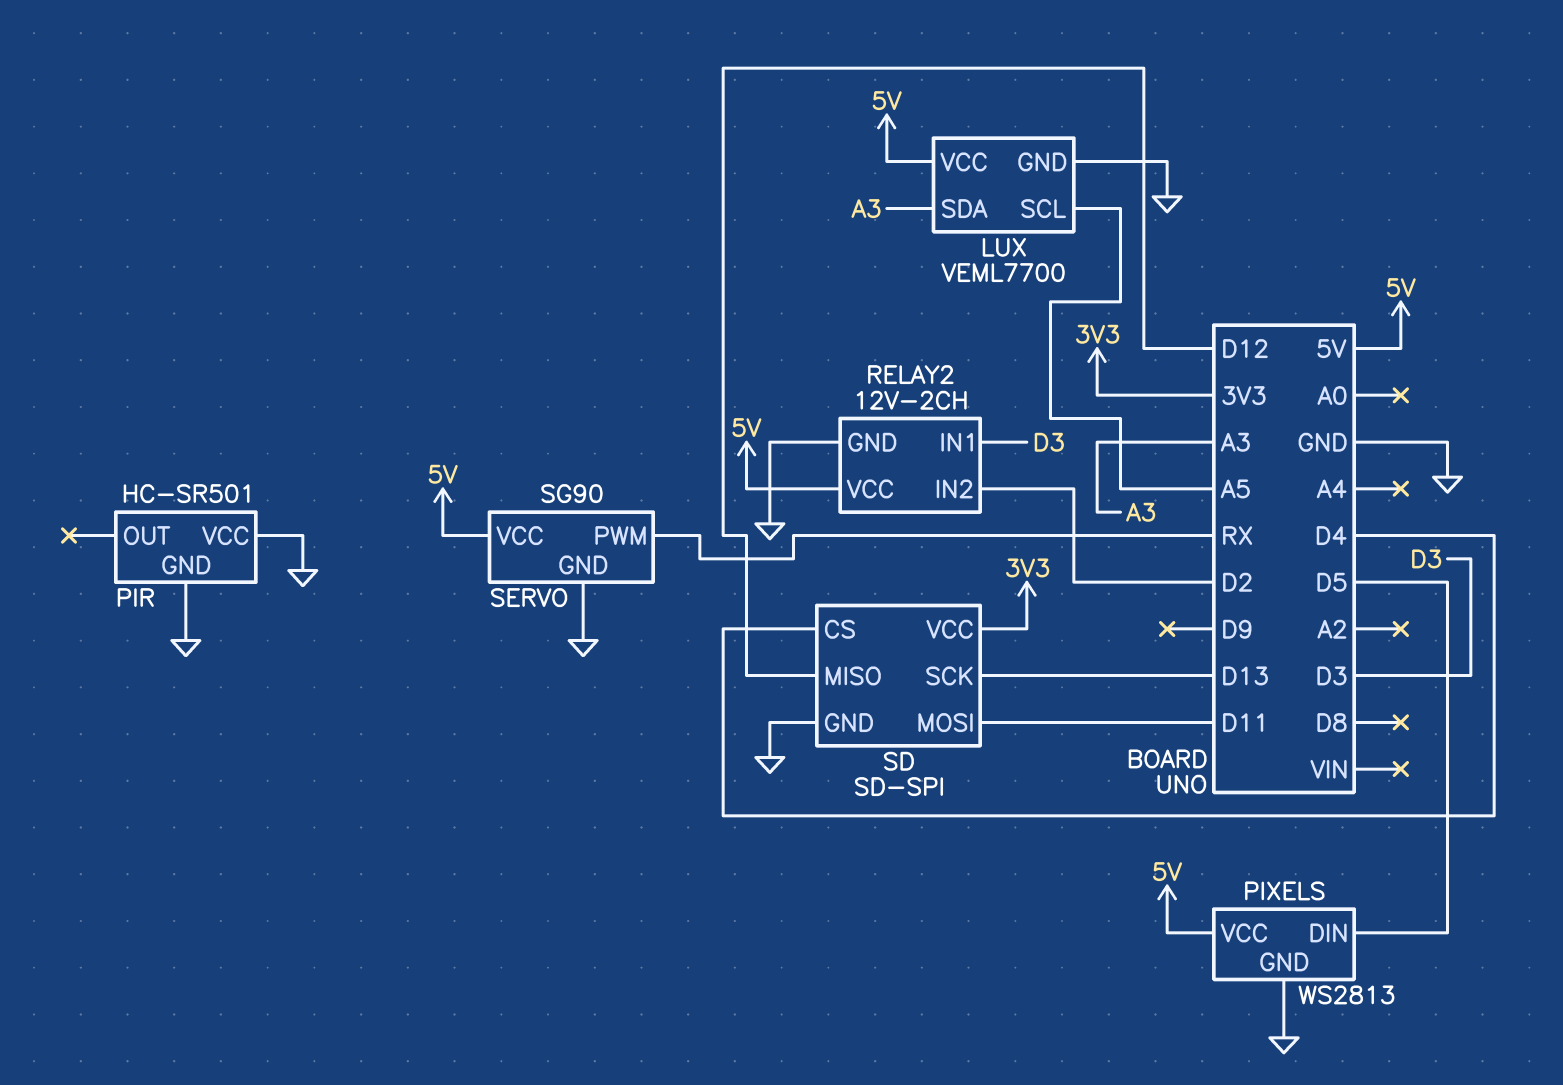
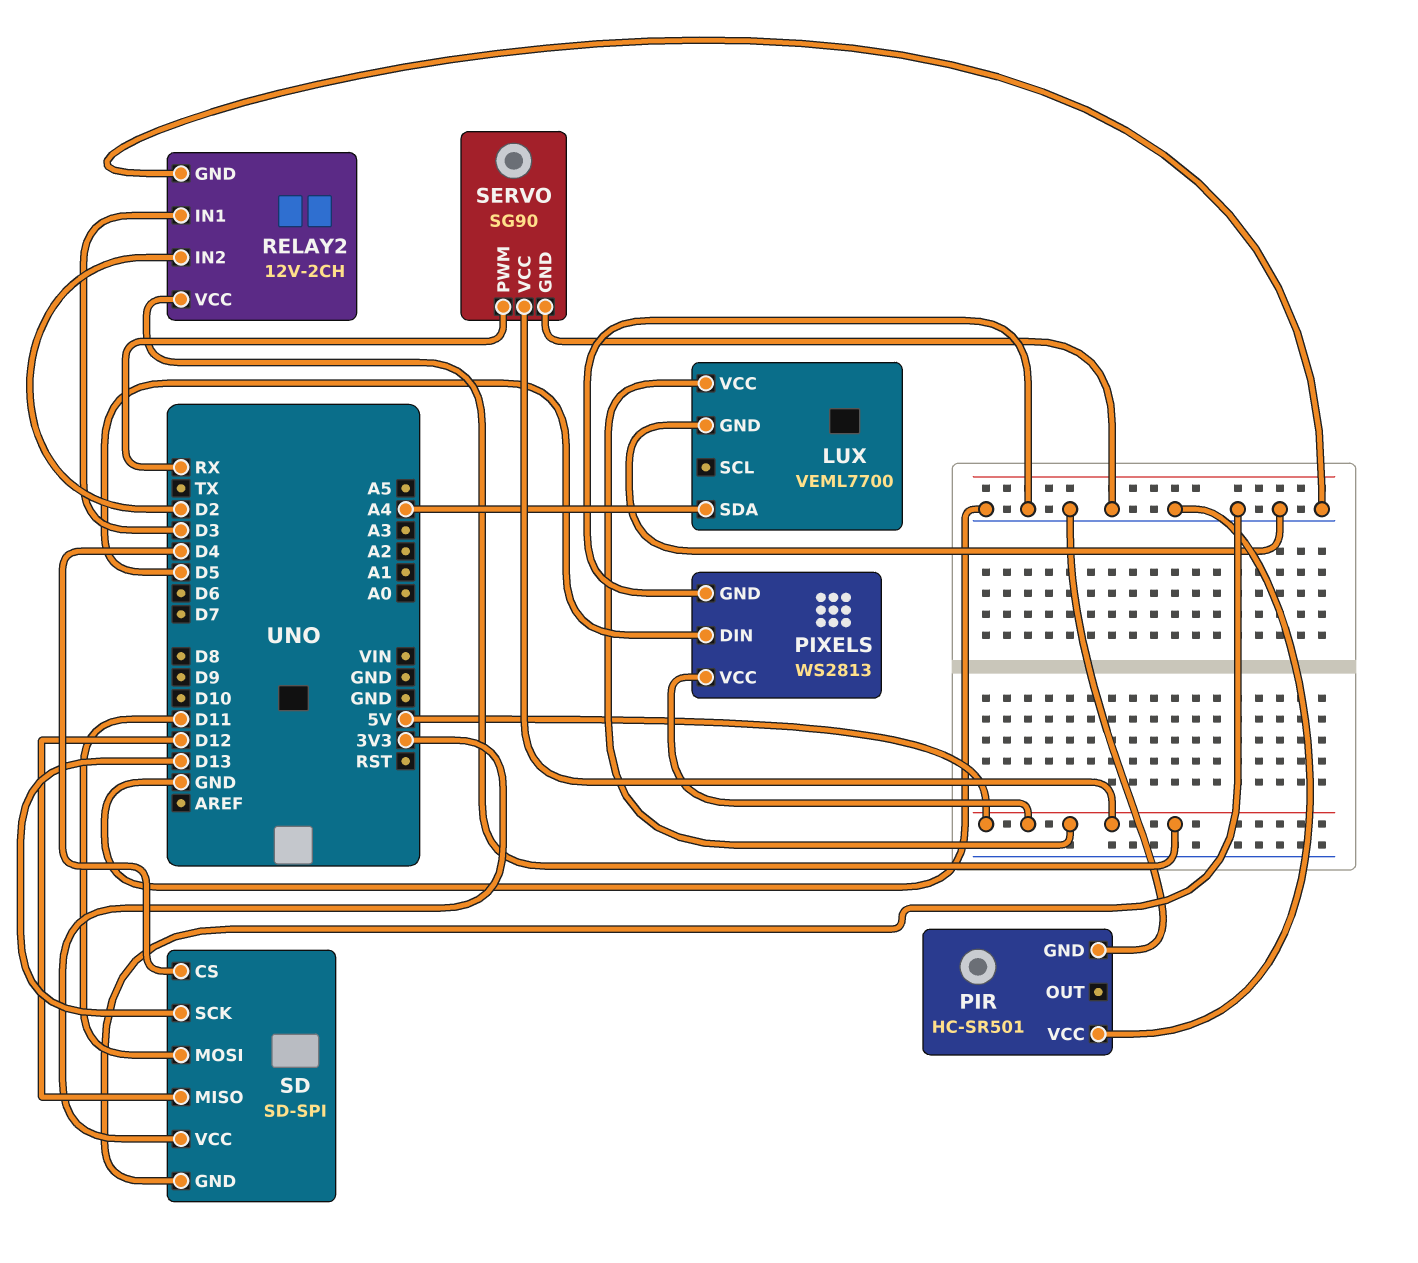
LUX pin SCL: A5 -> none
LUX pin SDA: A3 -> A4

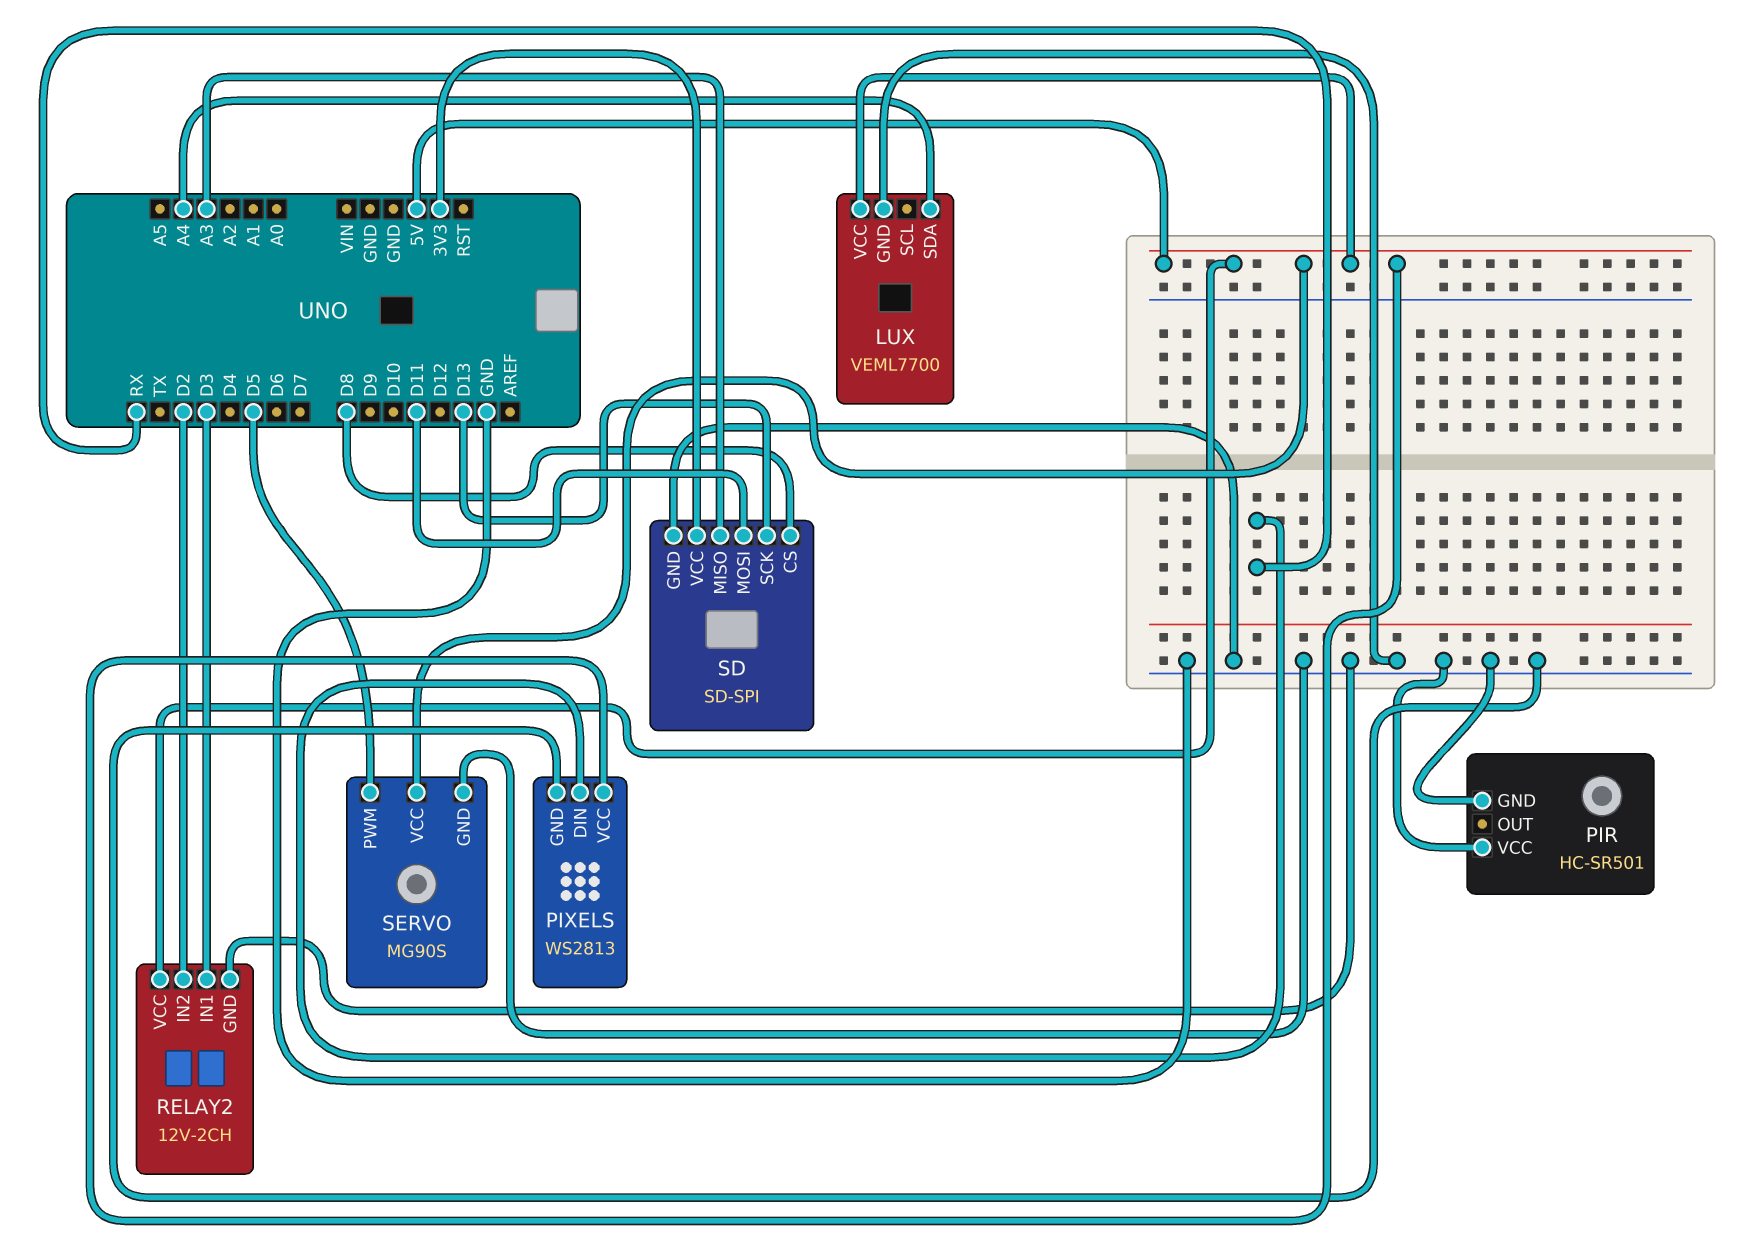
PIXELS pin DIN: D5 -> RX
SD pin CS: D4 -> D8
SD pin MISO: D12 -> A3
SERVO: SG90 -> MG90S
SERVO pin PWM: RX -> D5

